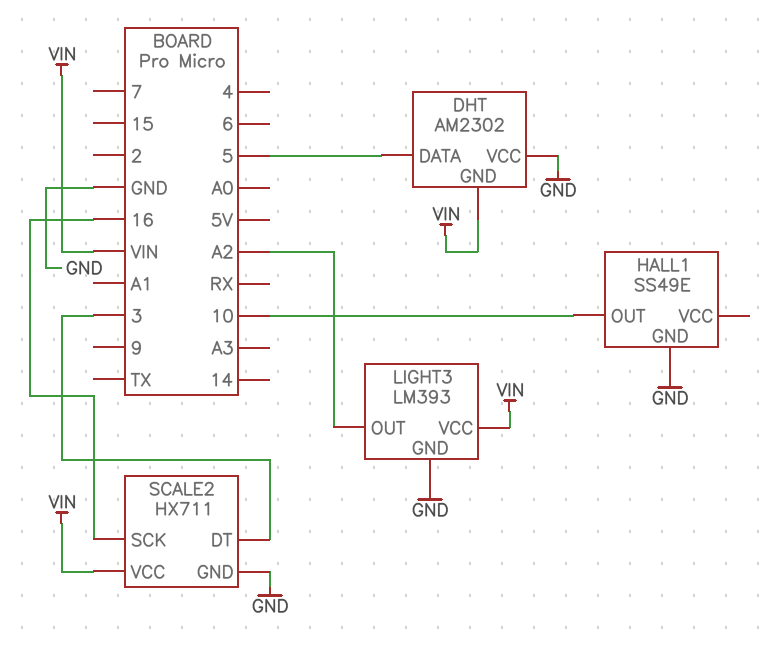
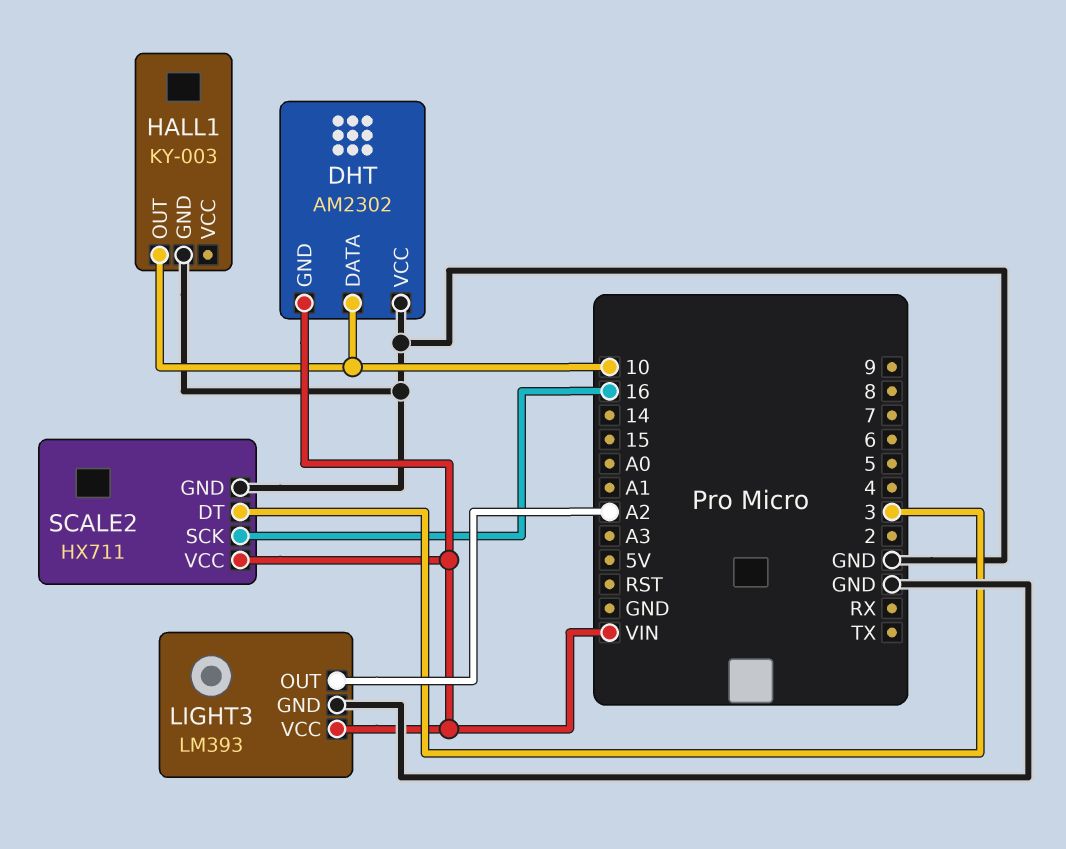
DHT pin DATA: 5 -> 10
HALL1: SS49E -> KY-003

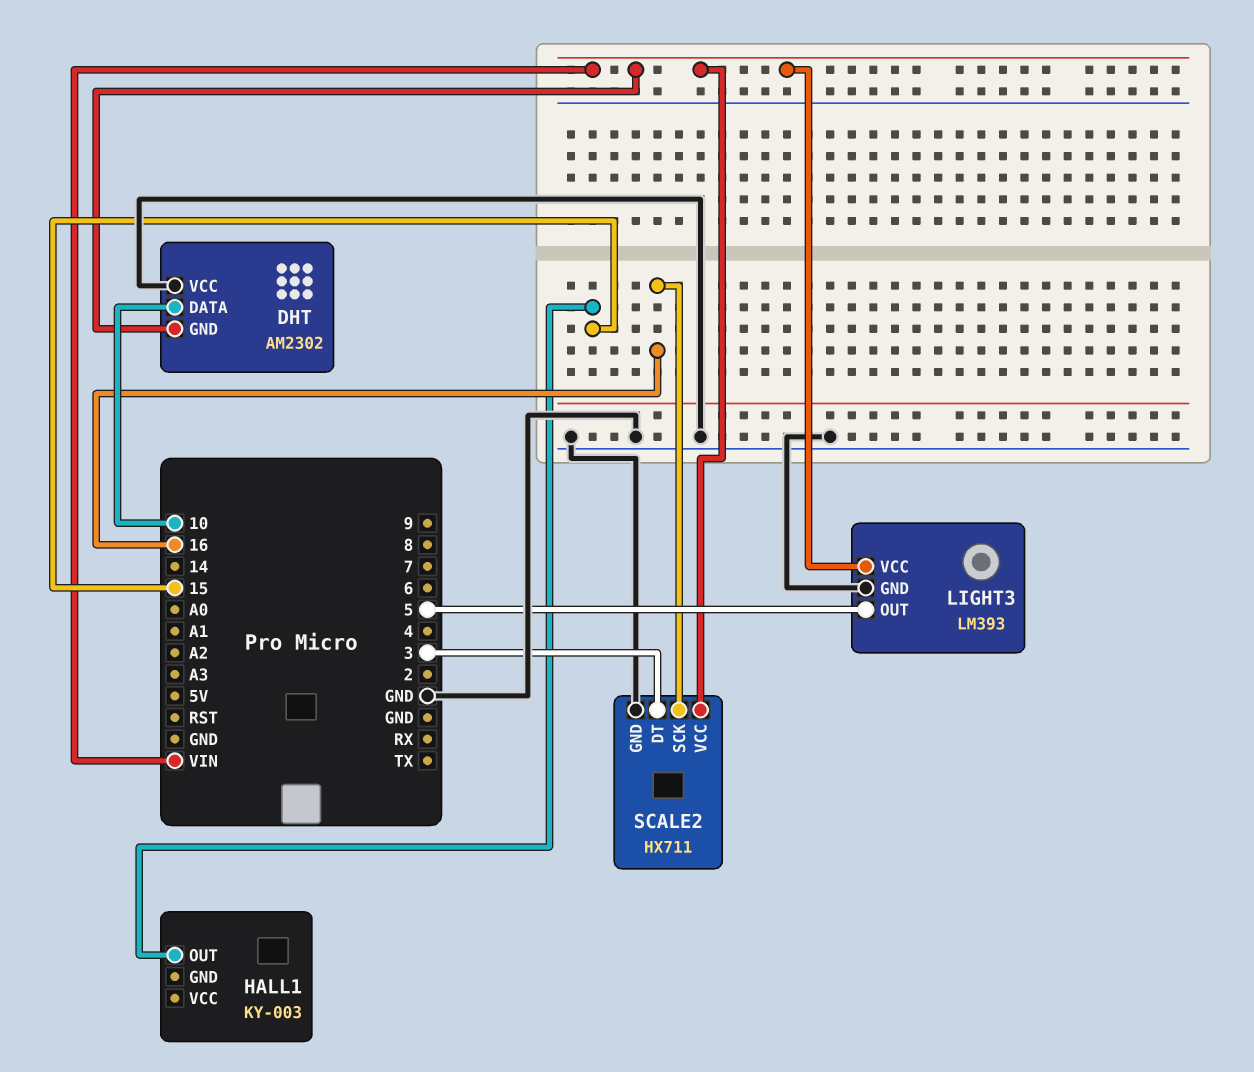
HALL1 pin GND: GND -> none
HALL1 pin OUT: 10 -> 15
LIGHT3 pin OUT: A2 -> 5

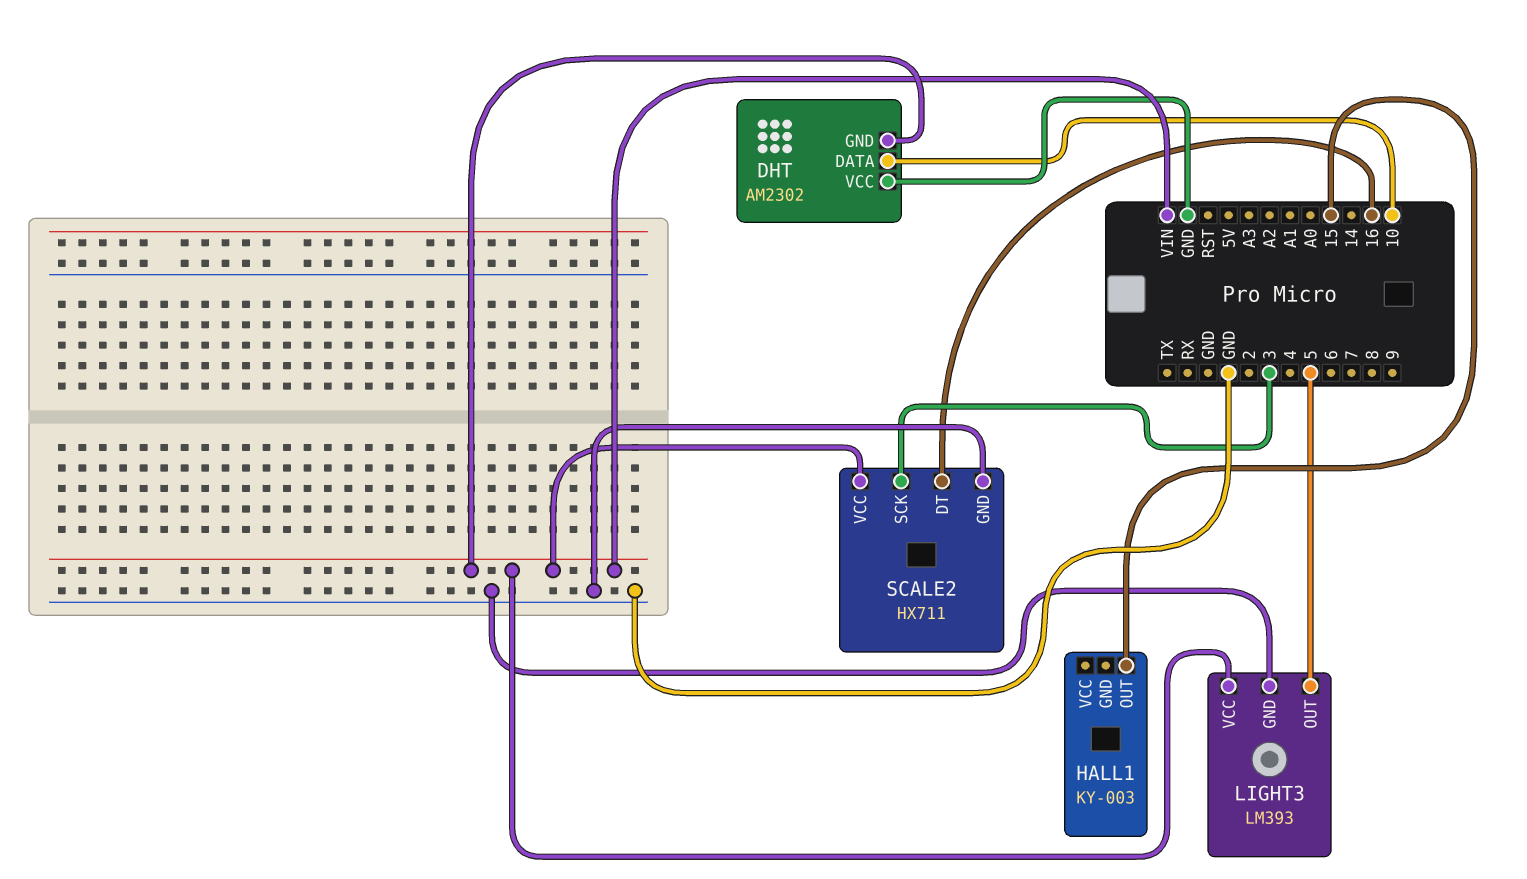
SCALE2 pin DT: 3 -> 16
SCALE2 pin SCK: 16 -> 3

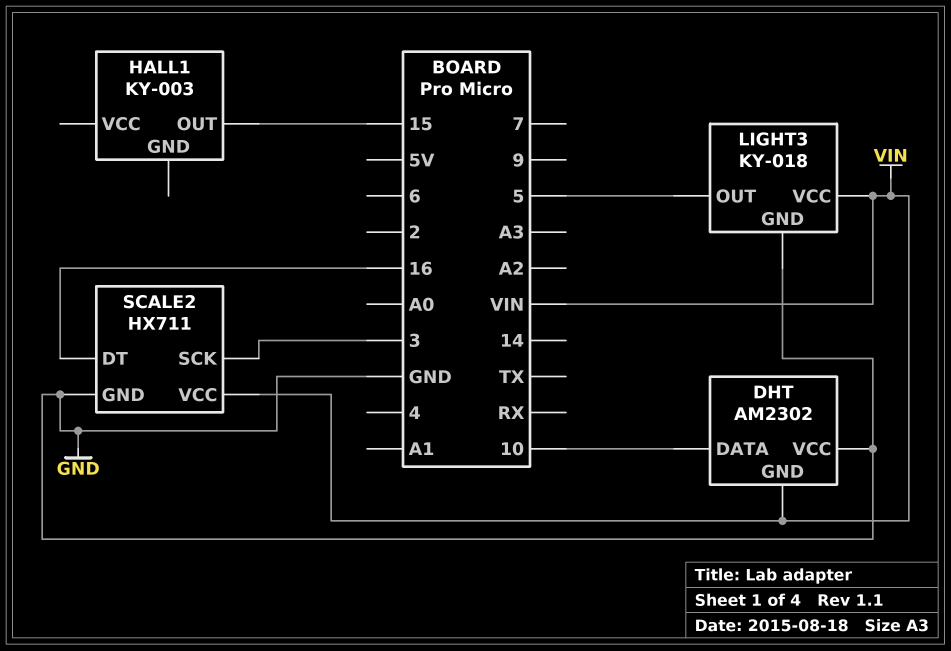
LIGHT3: LM393 -> KY-018

